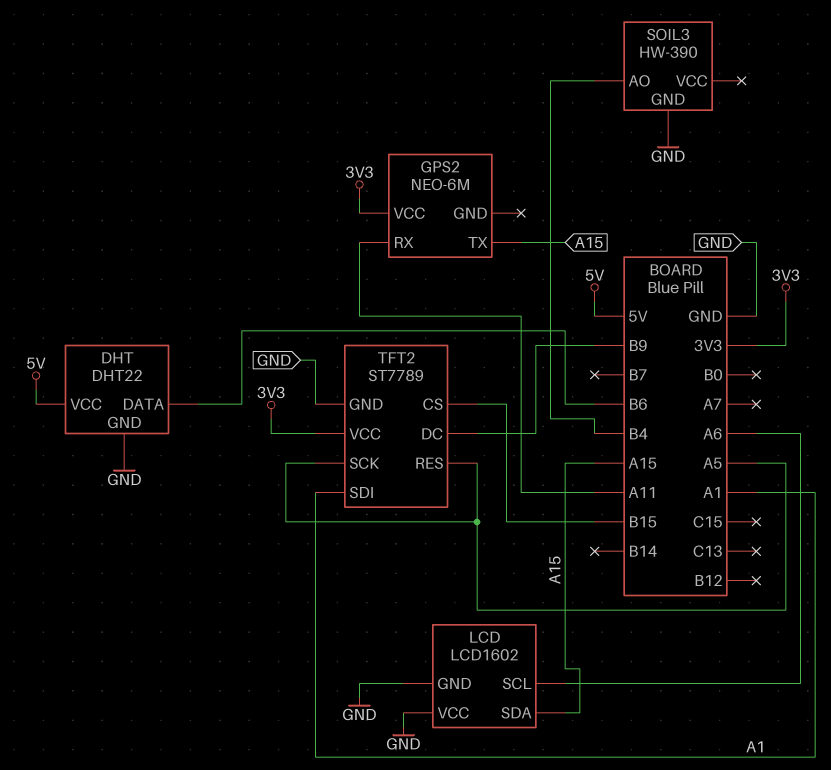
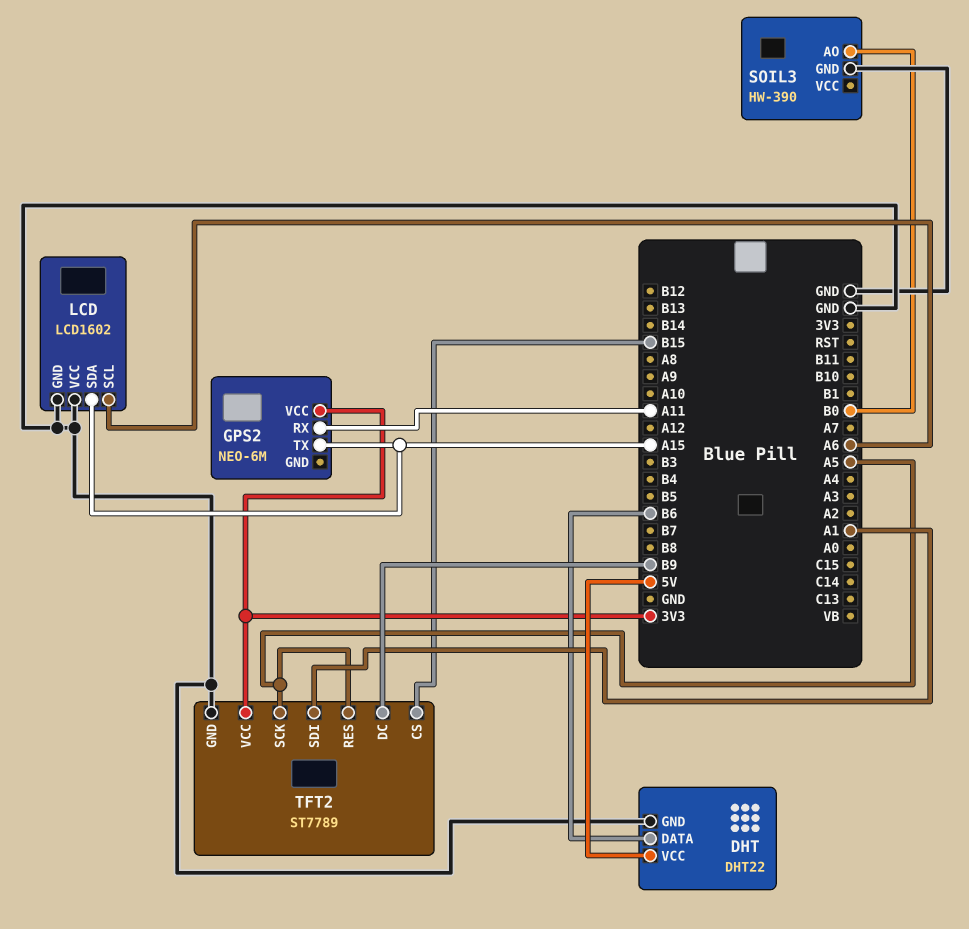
SOIL3 pin AO: B4 -> B0

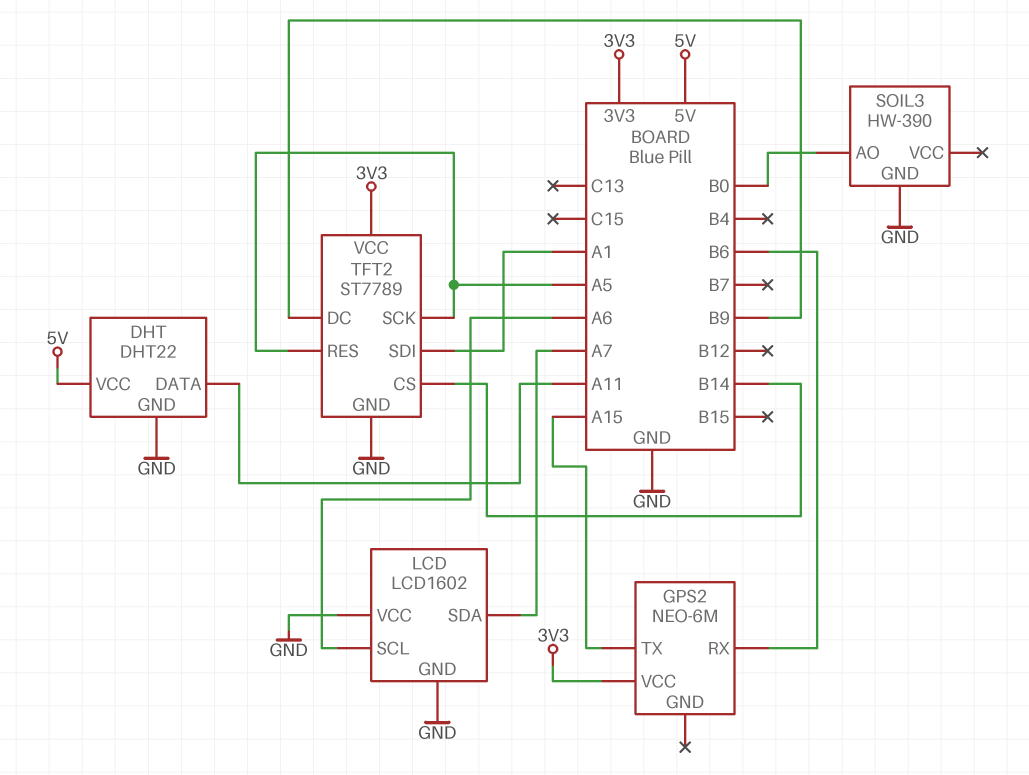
DHT pin DATA: B6 -> A11
GPS2 pin RX: A11 -> B6
LCD pin SDA: A15 -> A7
TFT2 pin CS: B15 -> B14

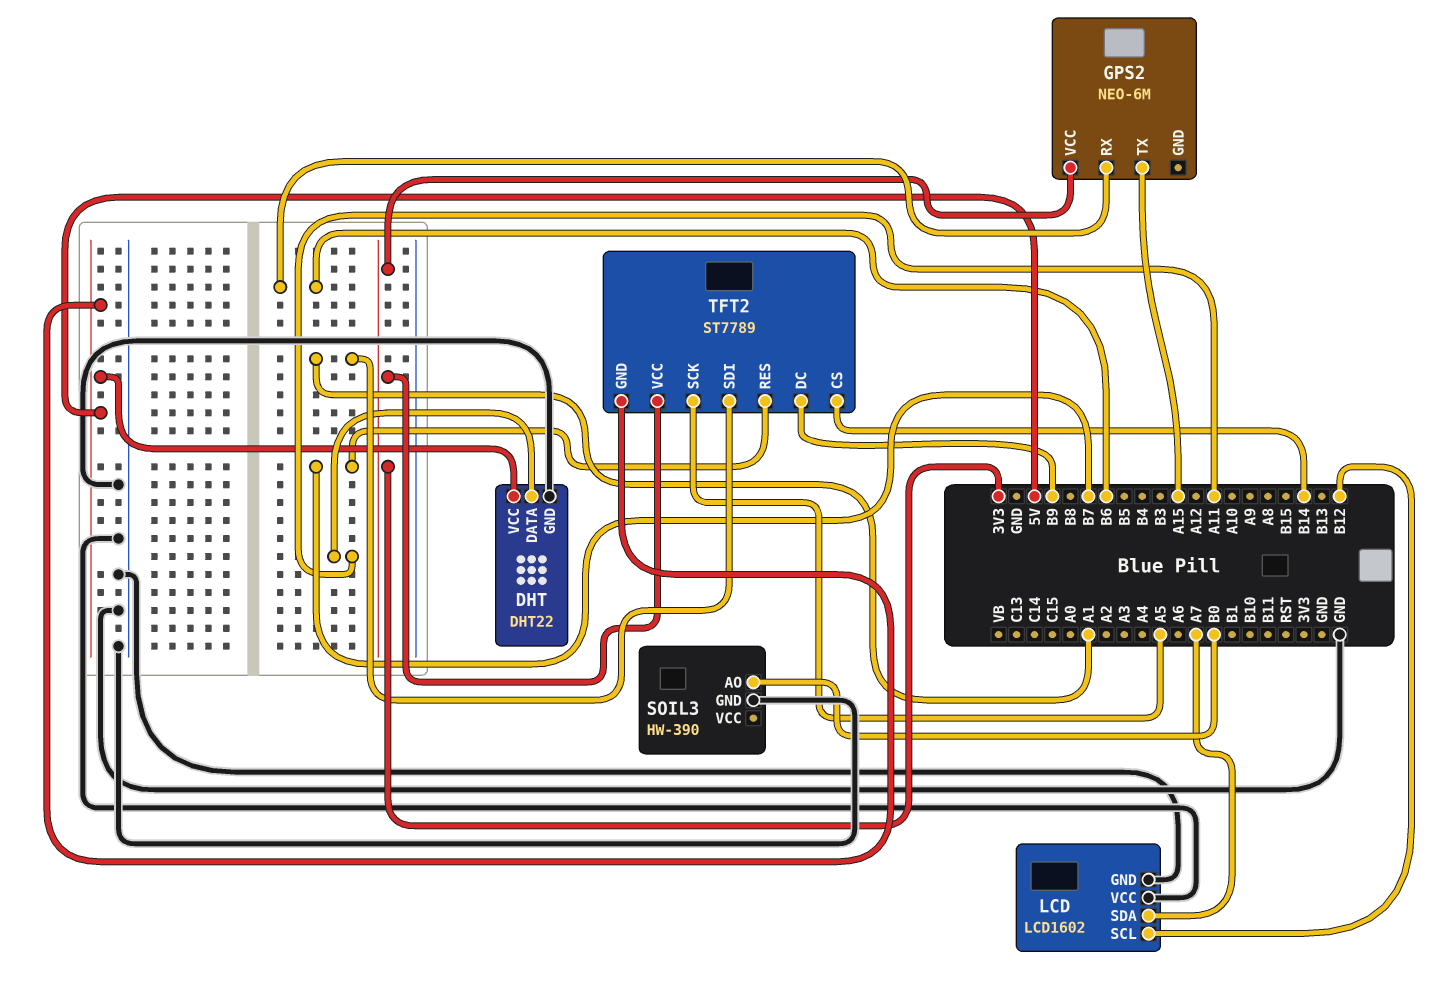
LCD pin SCL: A6 -> B12
TFT2 pin GND: GND -> 5V
TFT2 pin RES: A5 -> B7

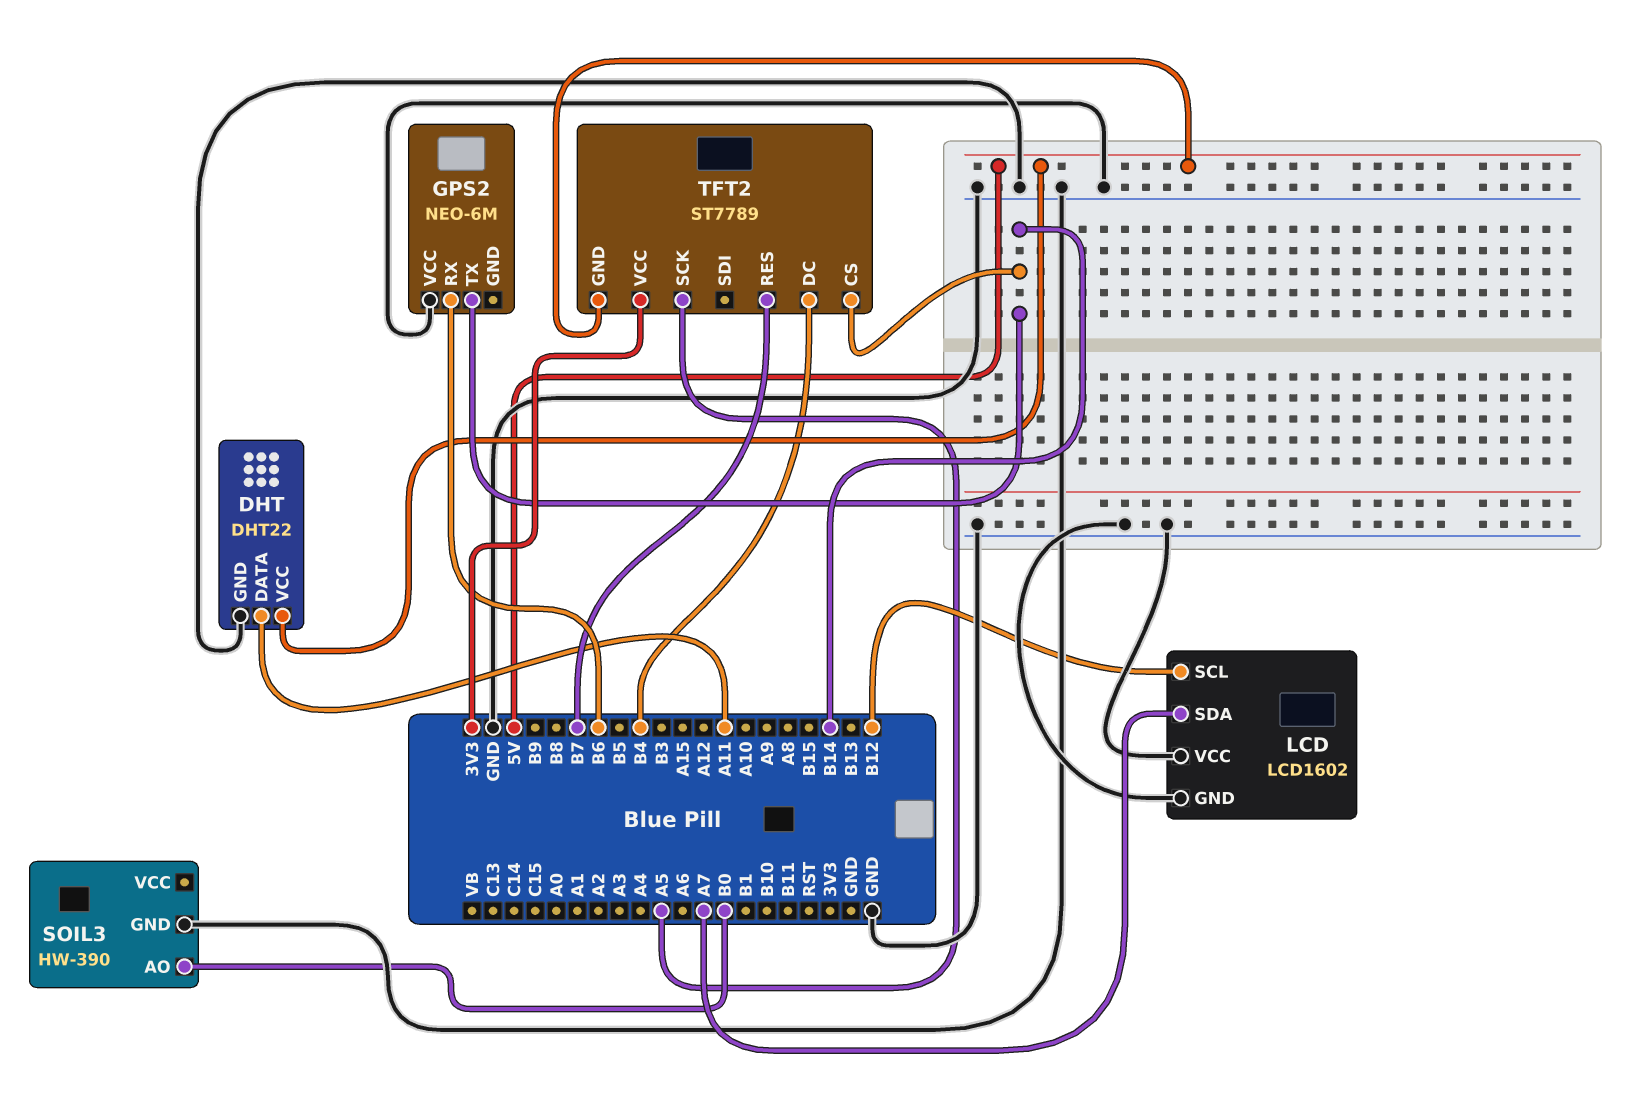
GPS2 pin TX: A15 -> B14
GPS2 pin VCC: 3V3 -> GND
TFT2 pin DC: B9 -> B4
TFT2 pin SDI: A1 -> none

